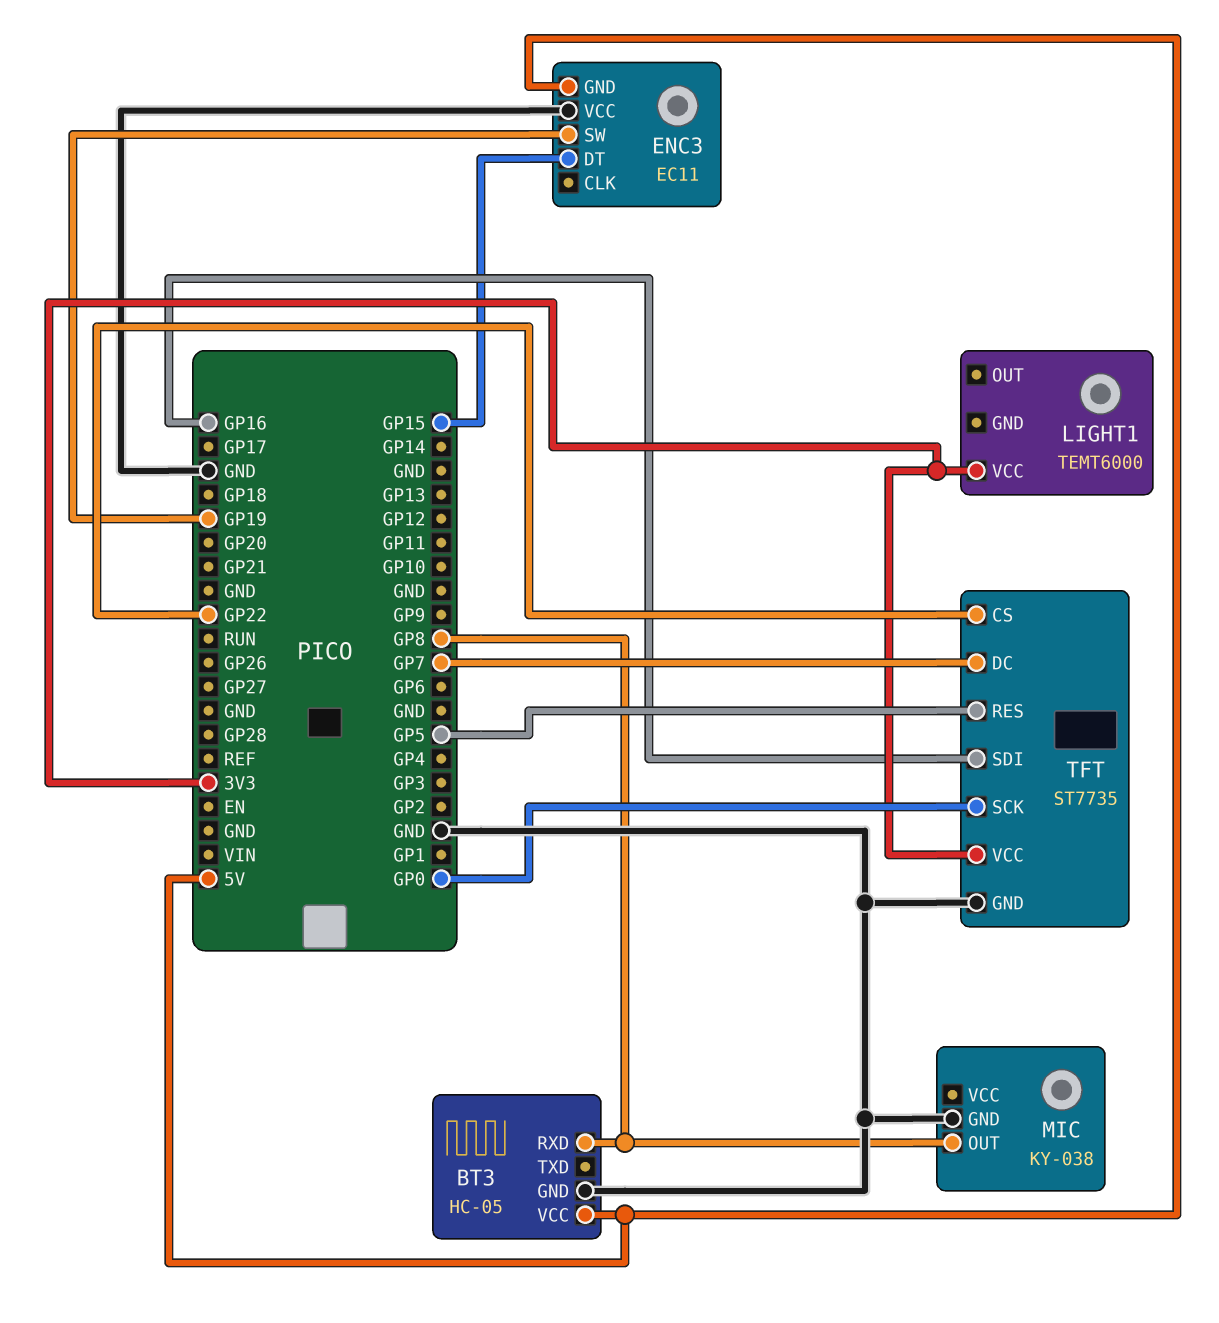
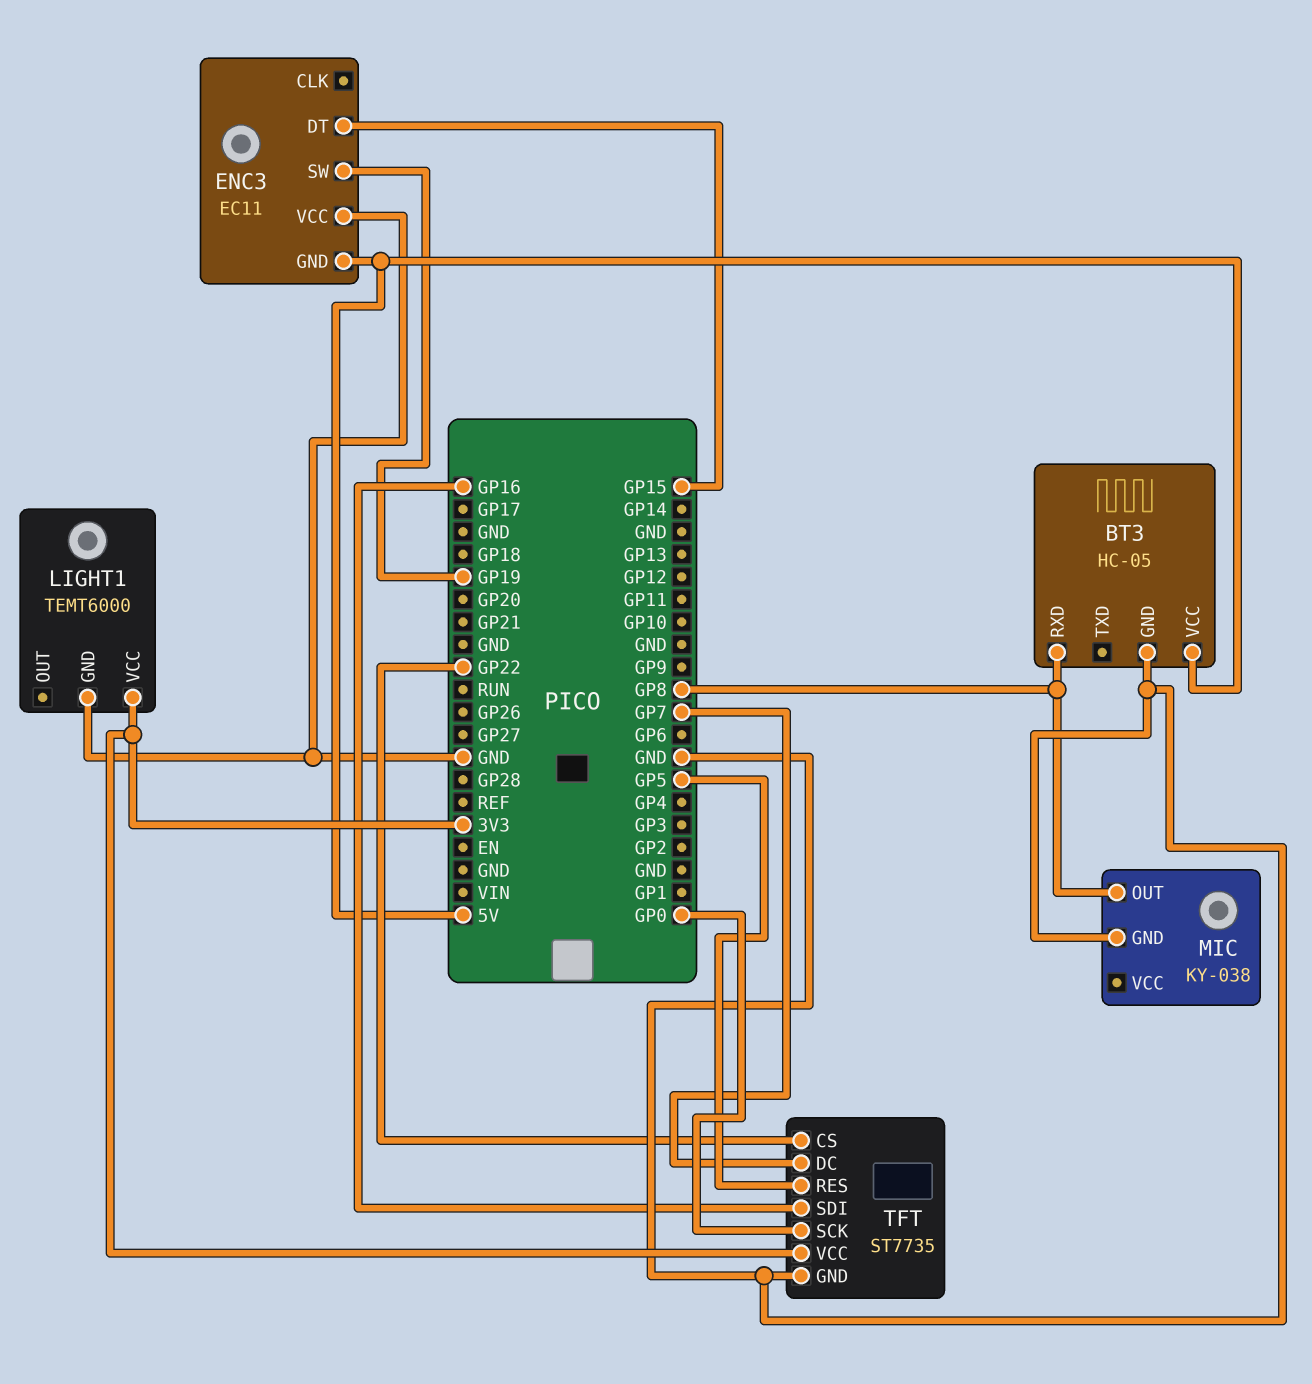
LIGHT1 pin GND: none -> GND

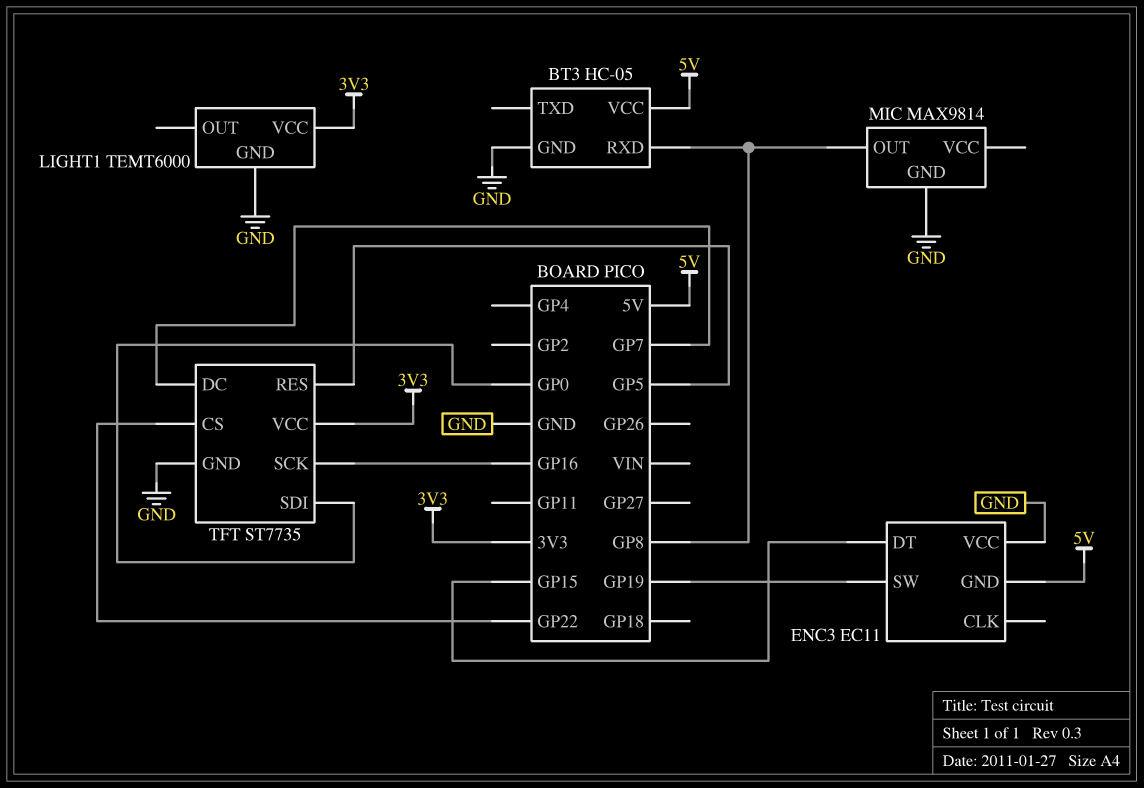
MIC: KY-038 -> MAX9814
TFT pin SCK: GP0 -> GP16
TFT pin SDI: GP16 -> GP0

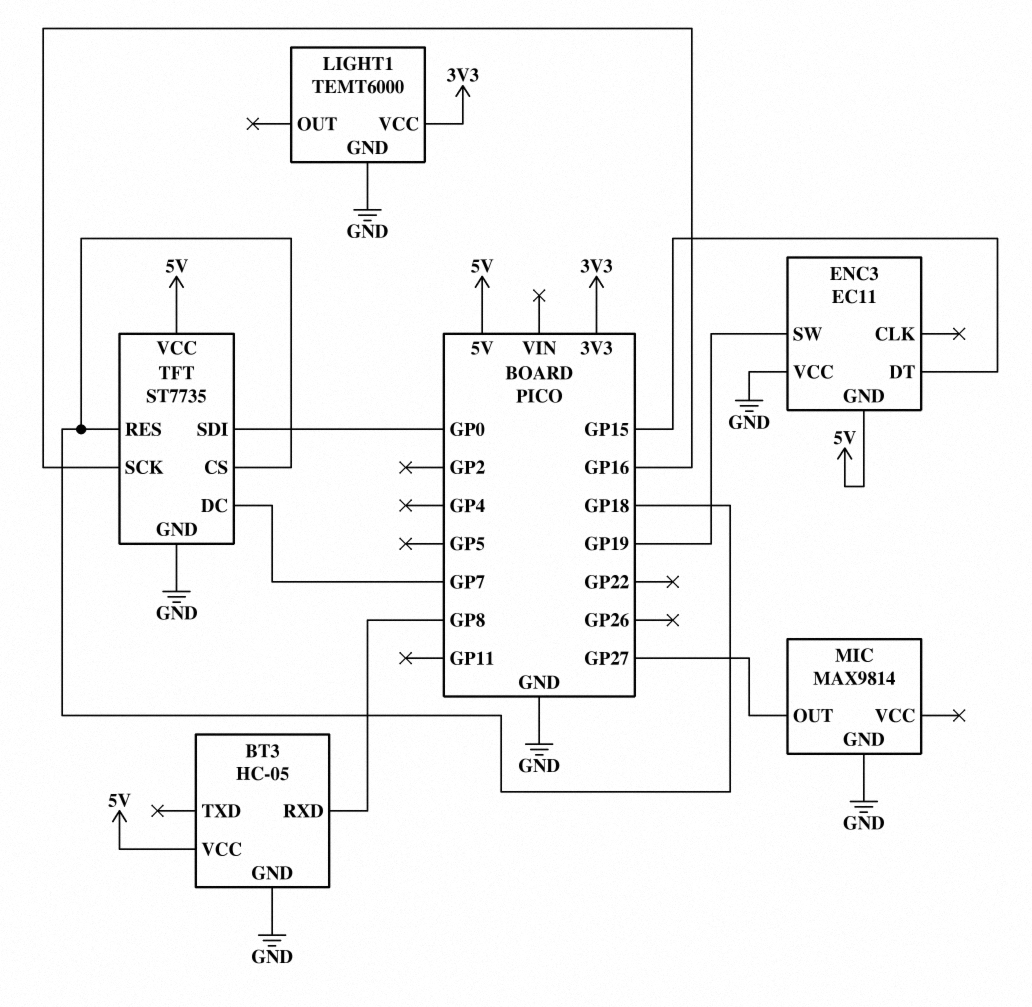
MIC pin OUT: GP8 -> GP27
TFT pin CS: GP22 -> GP18
TFT pin RES: GP5 -> GP18
TFT pin VCC: 3V3 -> 5V

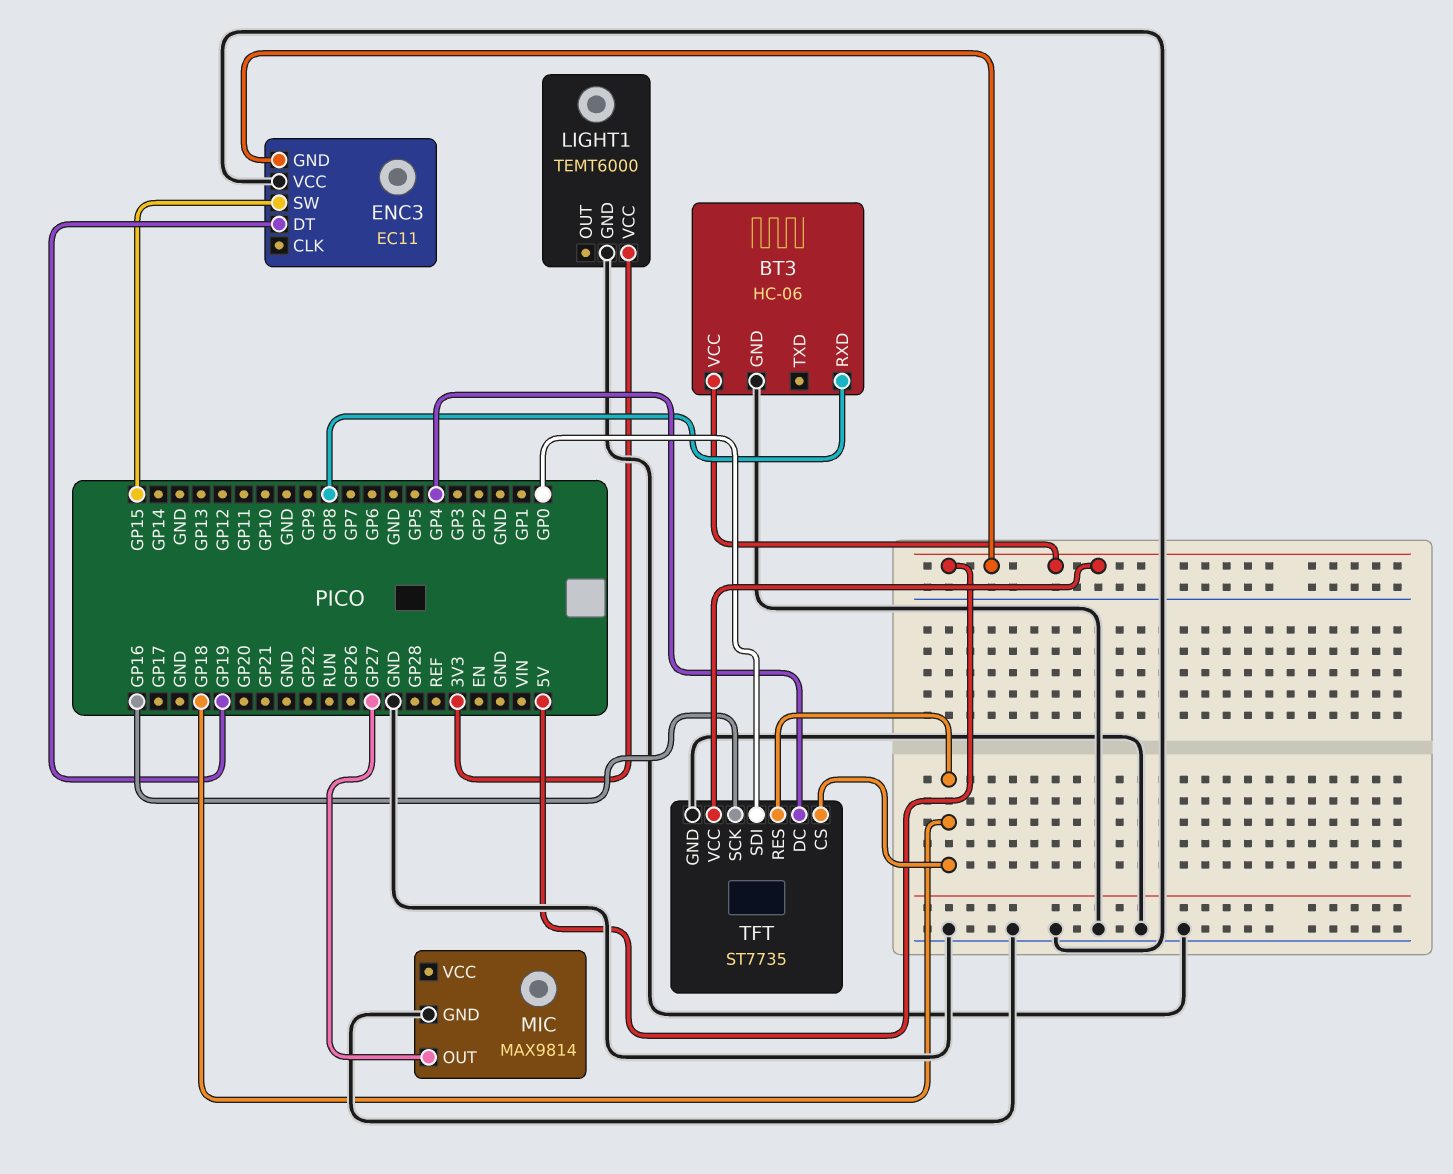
BT3: HC-05 -> HC-06
ENC3 pin DT: GP15 -> GP19
ENC3 pin SW: GP19 -> GP15
TFT pin DC: GP7 -> GP4

